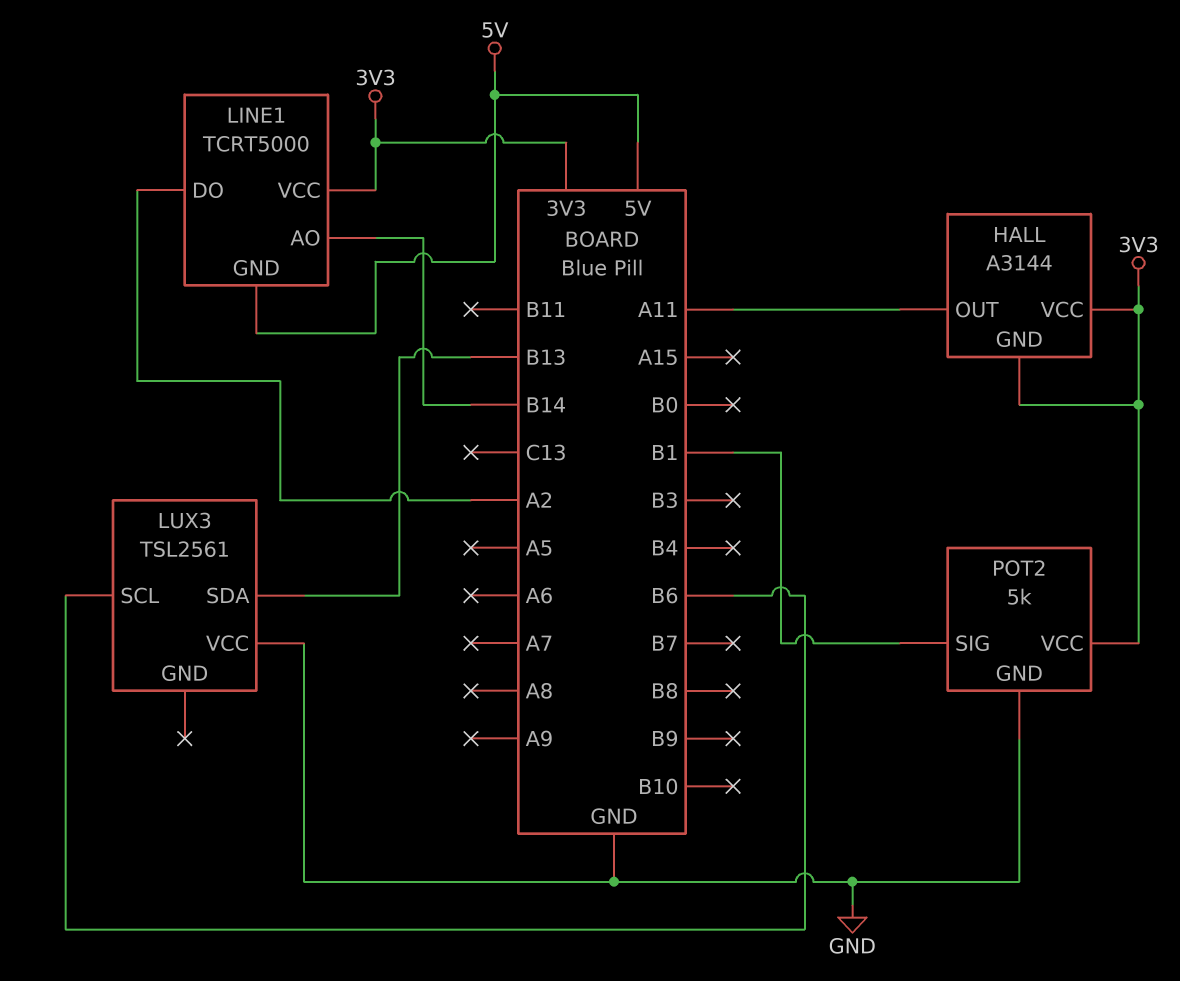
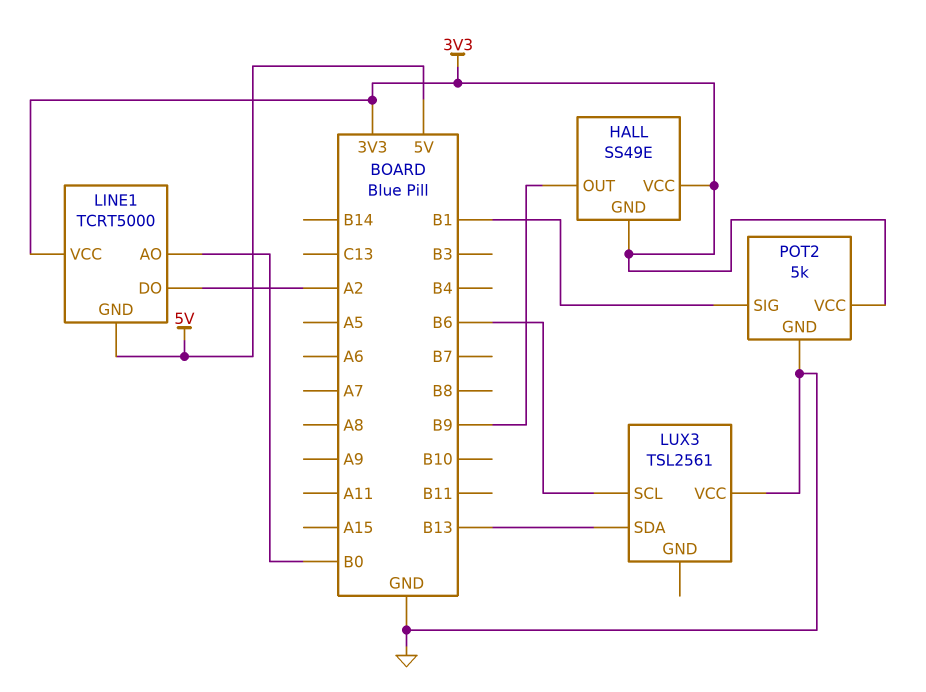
HALL: A3144 -> SS49E
HALL pin OUT: A11 -> B9
LINE1 pin AO: B14 -> B0

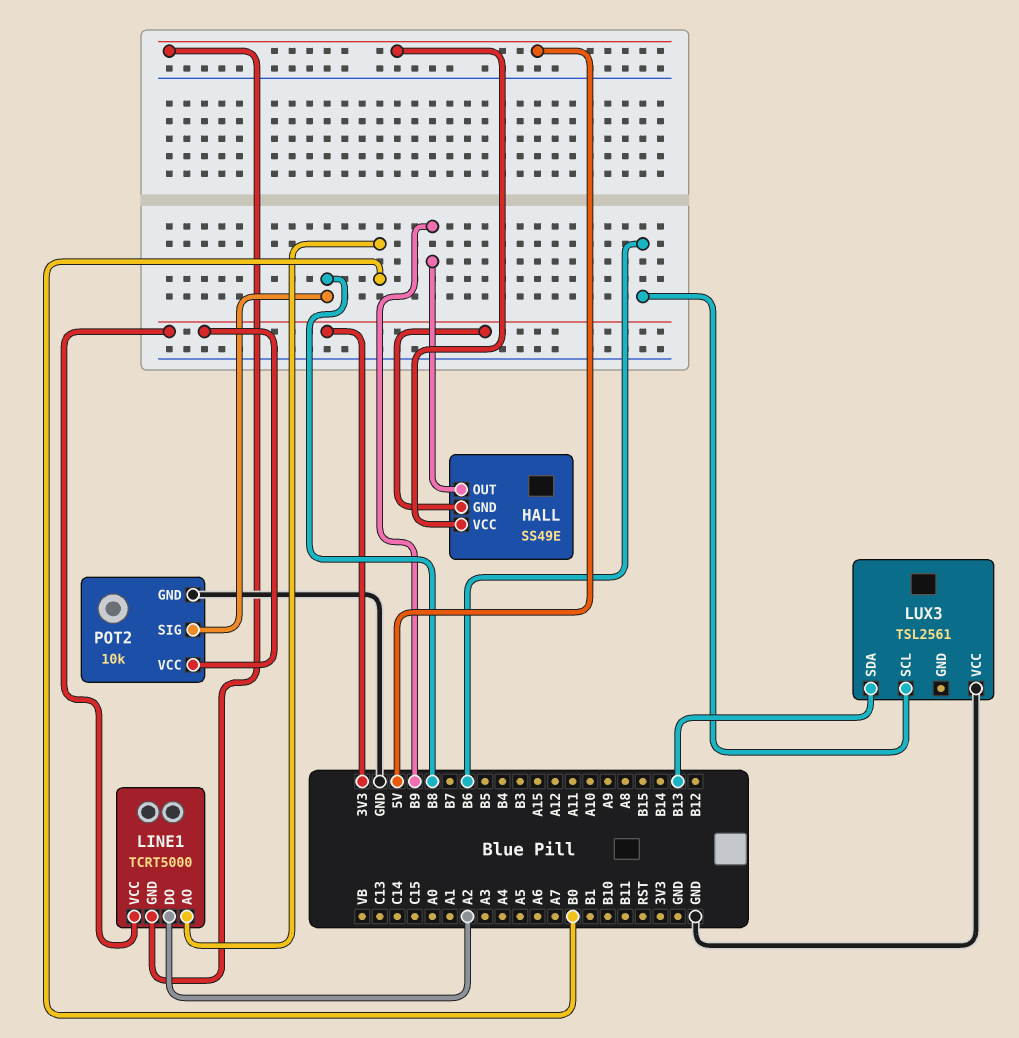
HALL pin VCC: 3V3 -> 5V
POT2: 5k -> 10k
POT2 pin SIG: B1 -> B8

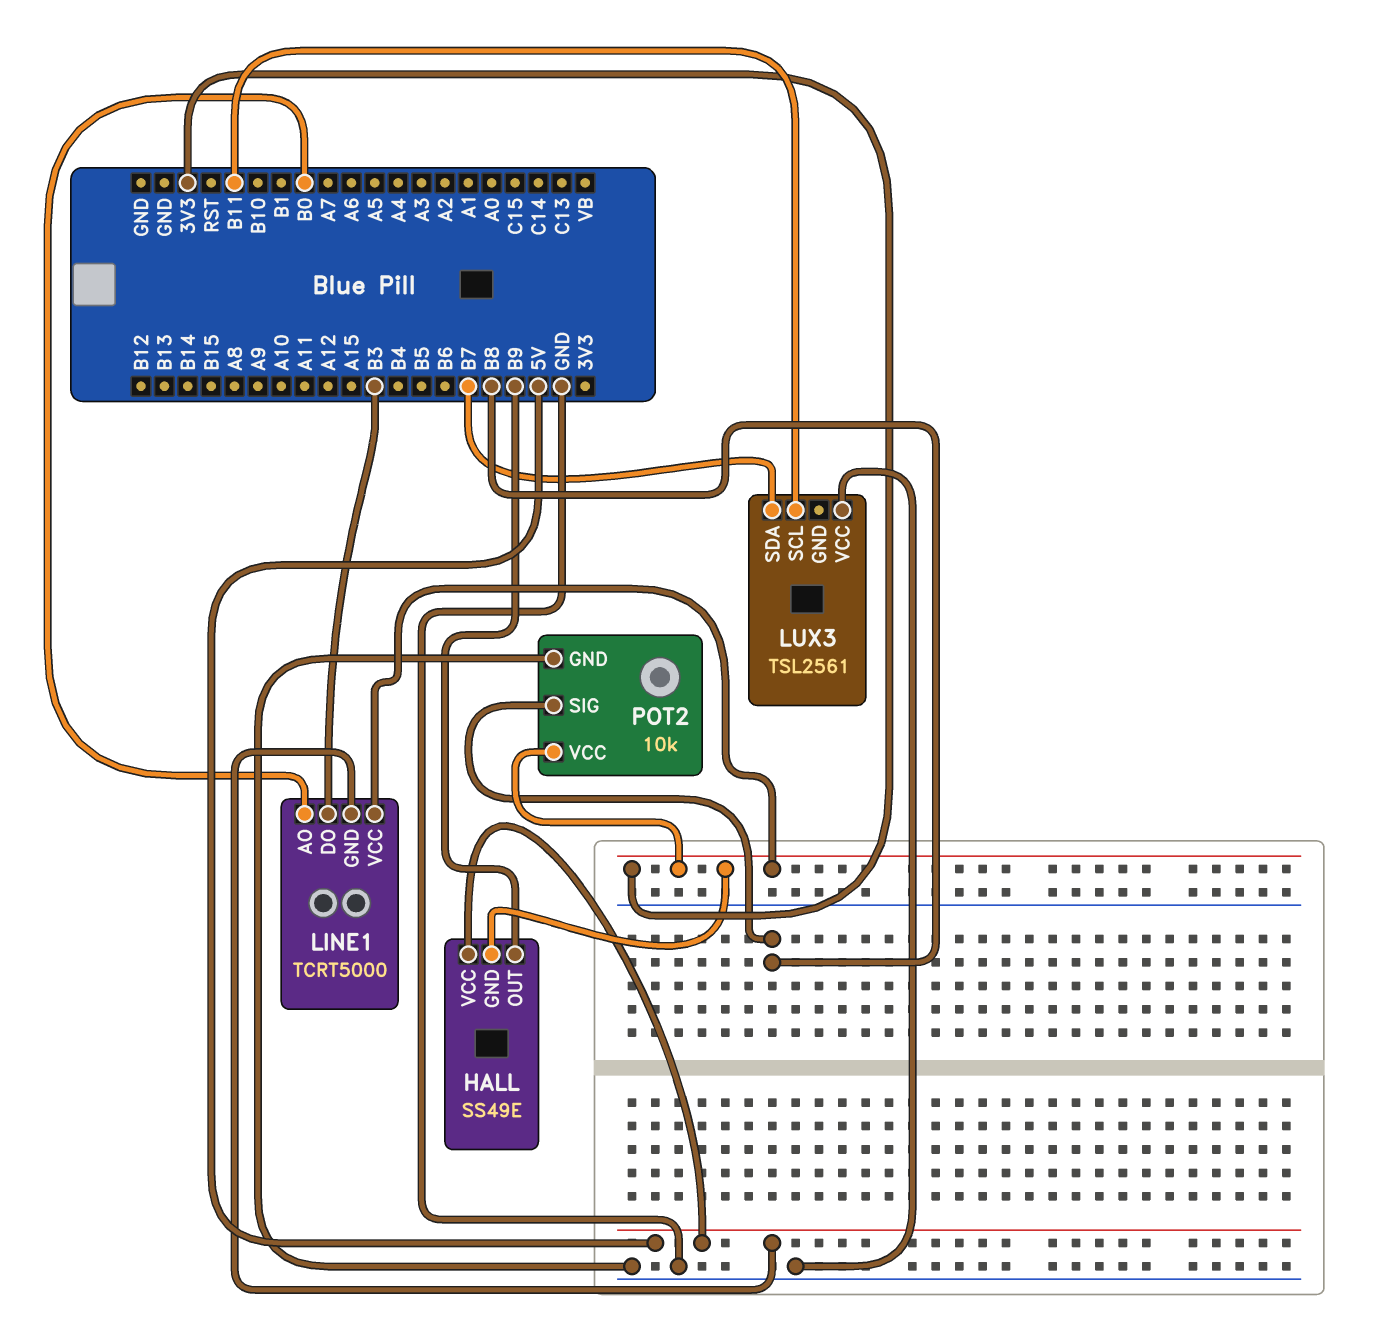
LINE1 pin DO: A2 -> B3
LUX3 pin SCL: B6 -> B11
LUX3 pin SDA: B13 -> B7

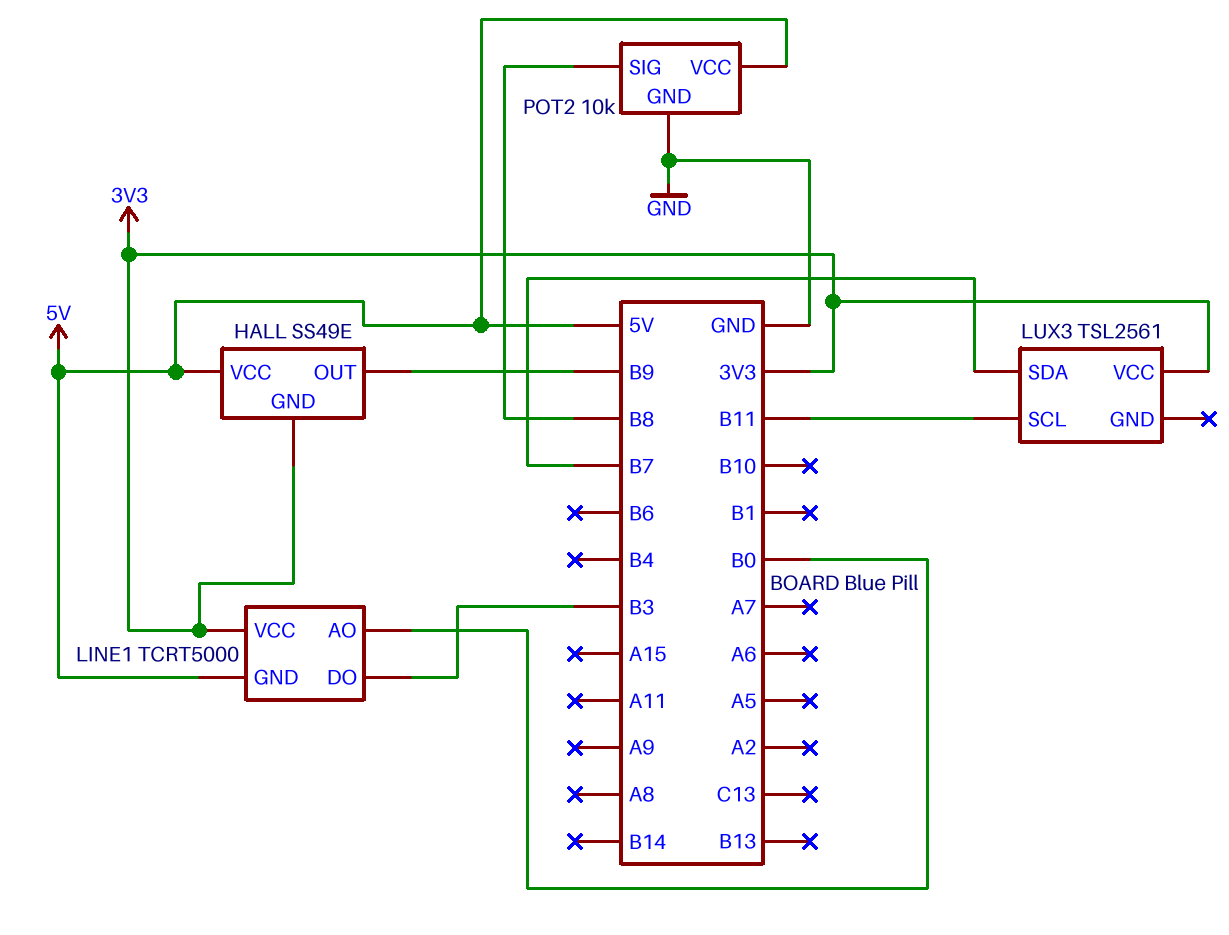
LUX3 pin VCC: GND -> 3V3
POT2 pin VCC: 3V3 -> 5V

